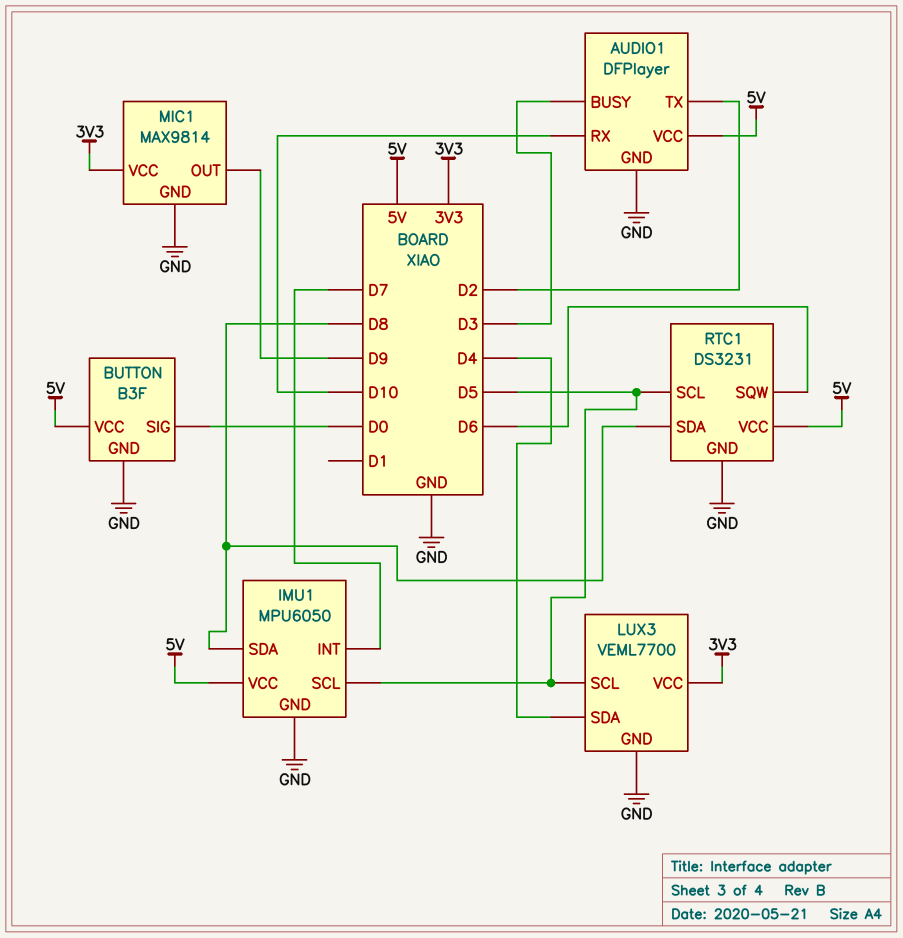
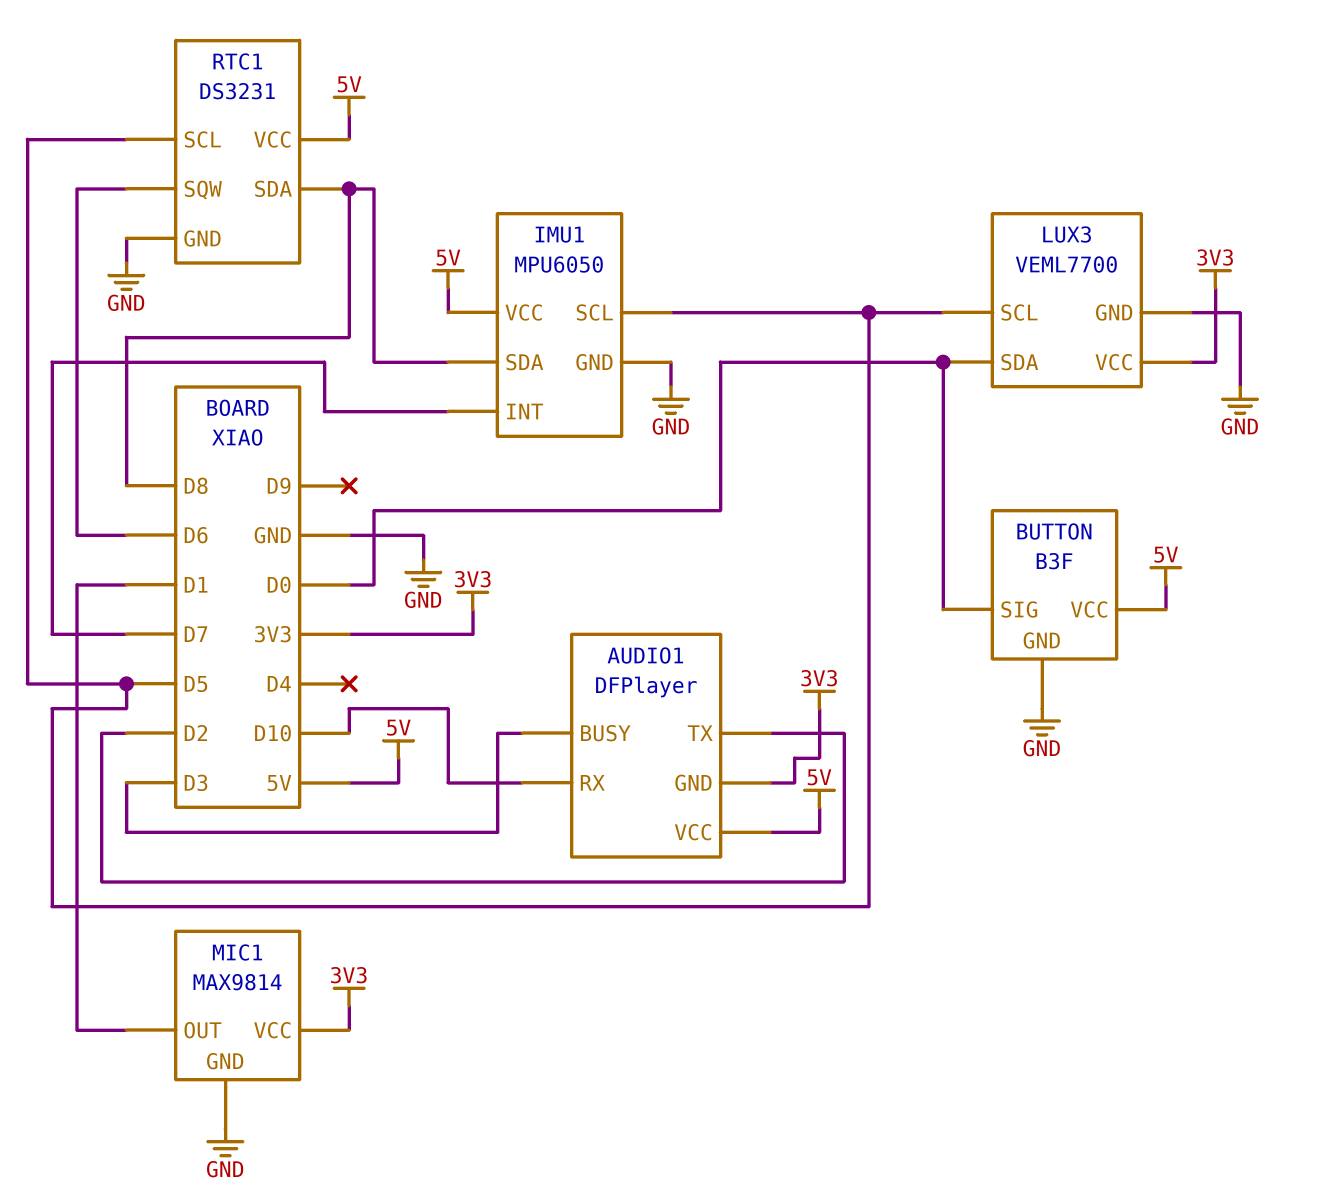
AUDIO1 pin GND: GND -> 3V3
LUX3 pin SDA: D4 -> D0
MIC1 pin OUT: D9 -> D1

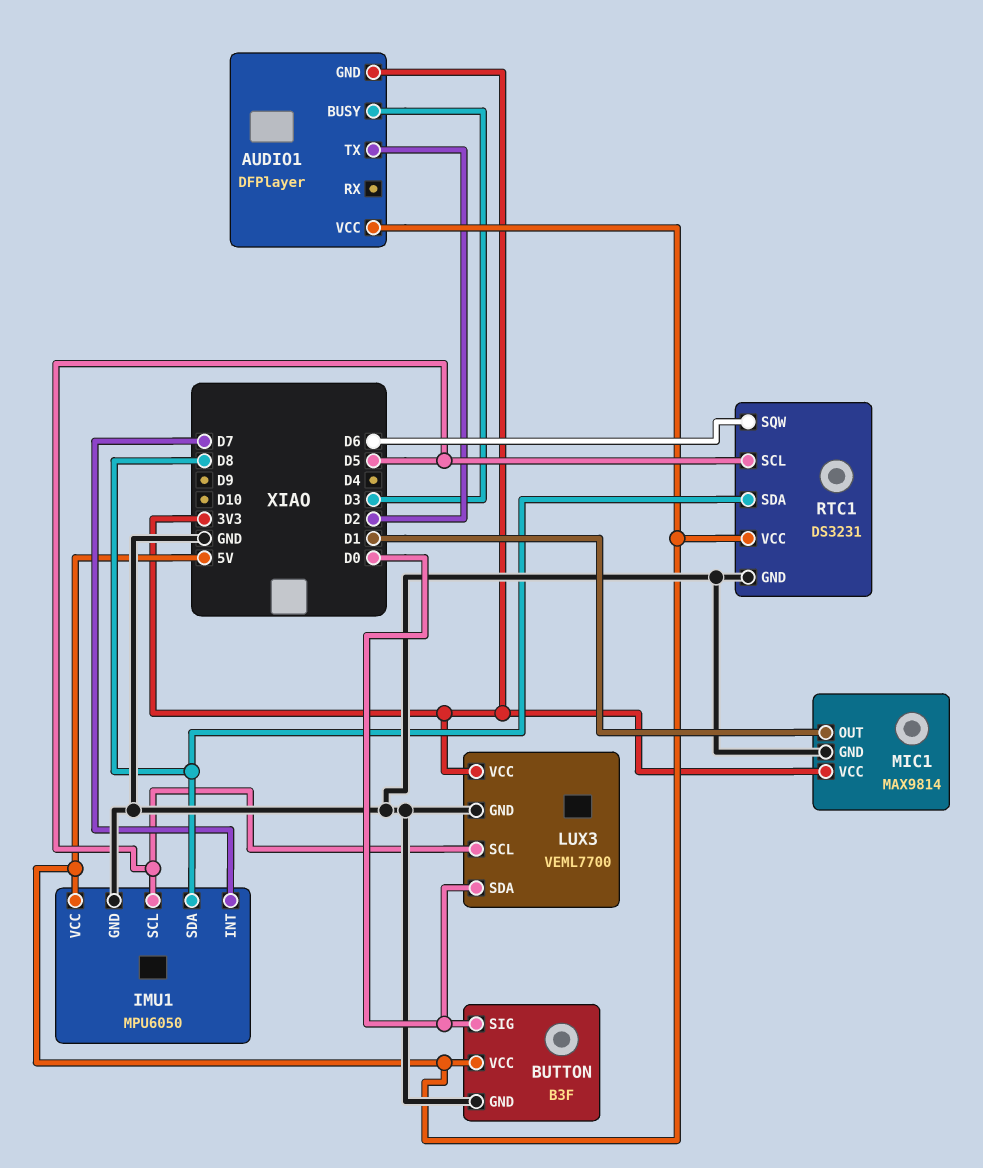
AUDIO1 pin RX: D10 -> none

